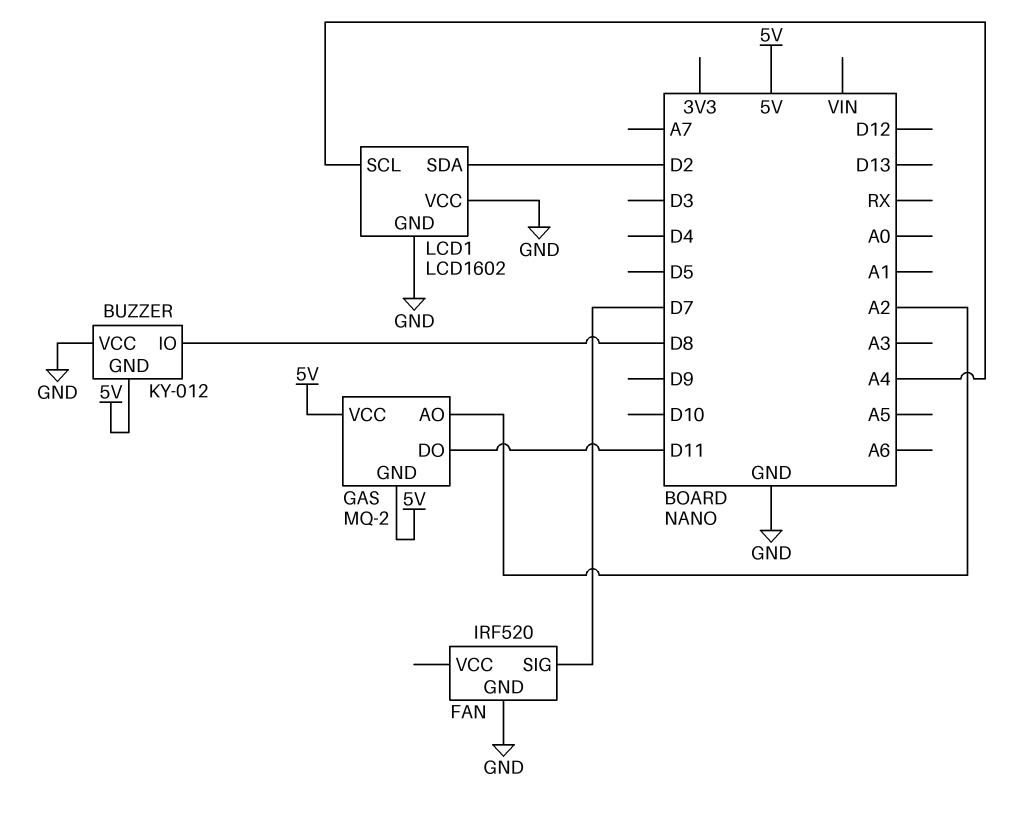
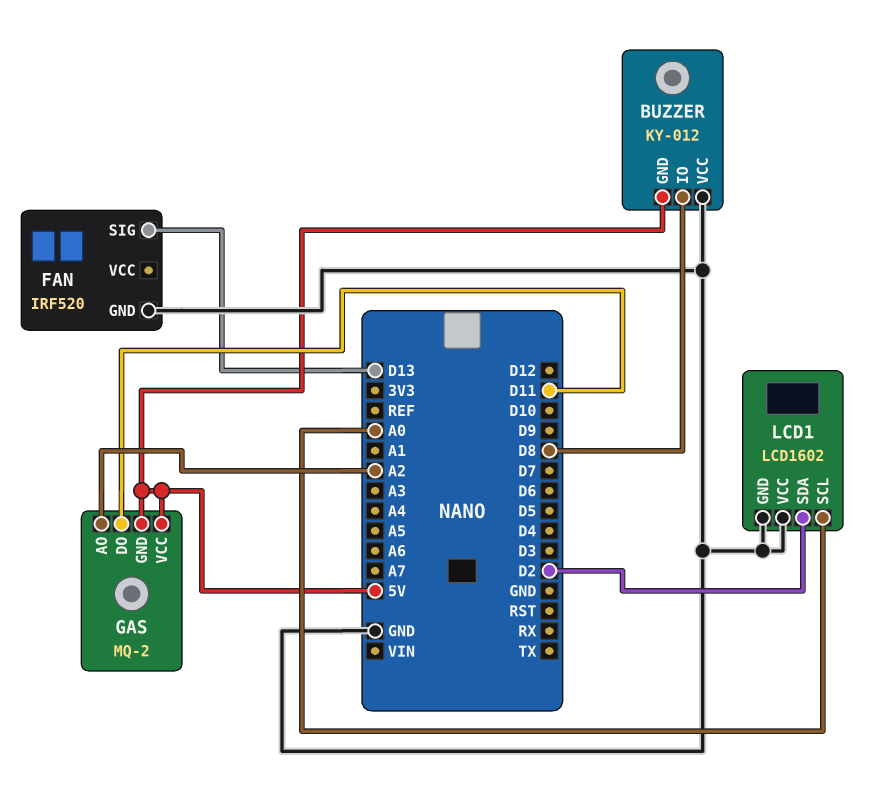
FAN pin SIG: D7 -> D13
LCD1 pin SCL: A4 -> A0

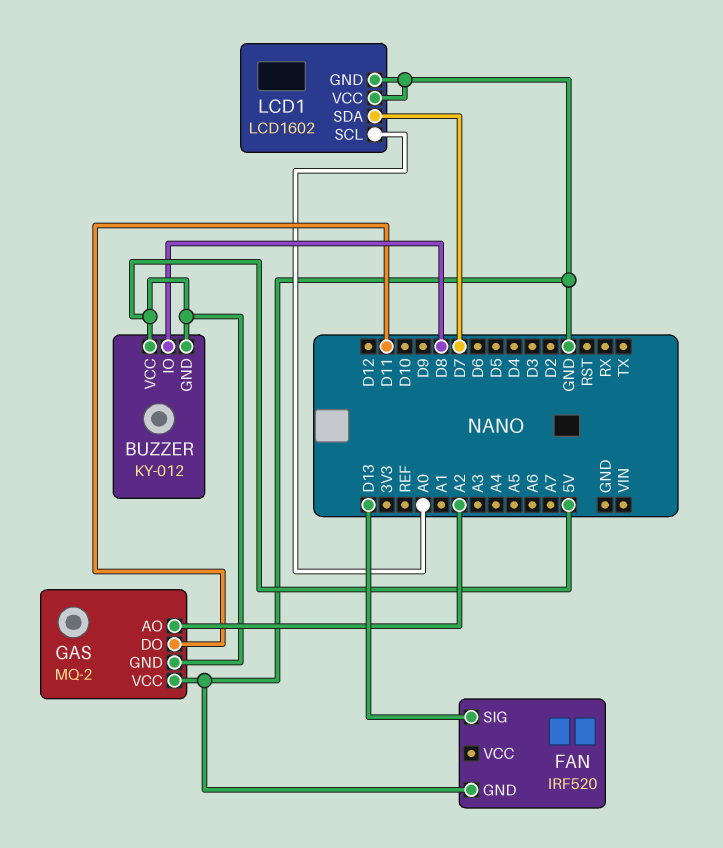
BUZZER pin VCC: GND -> 5V
GAS pin VCC: 5V -> GND
LCD1 pin SDA: D2 -> D7

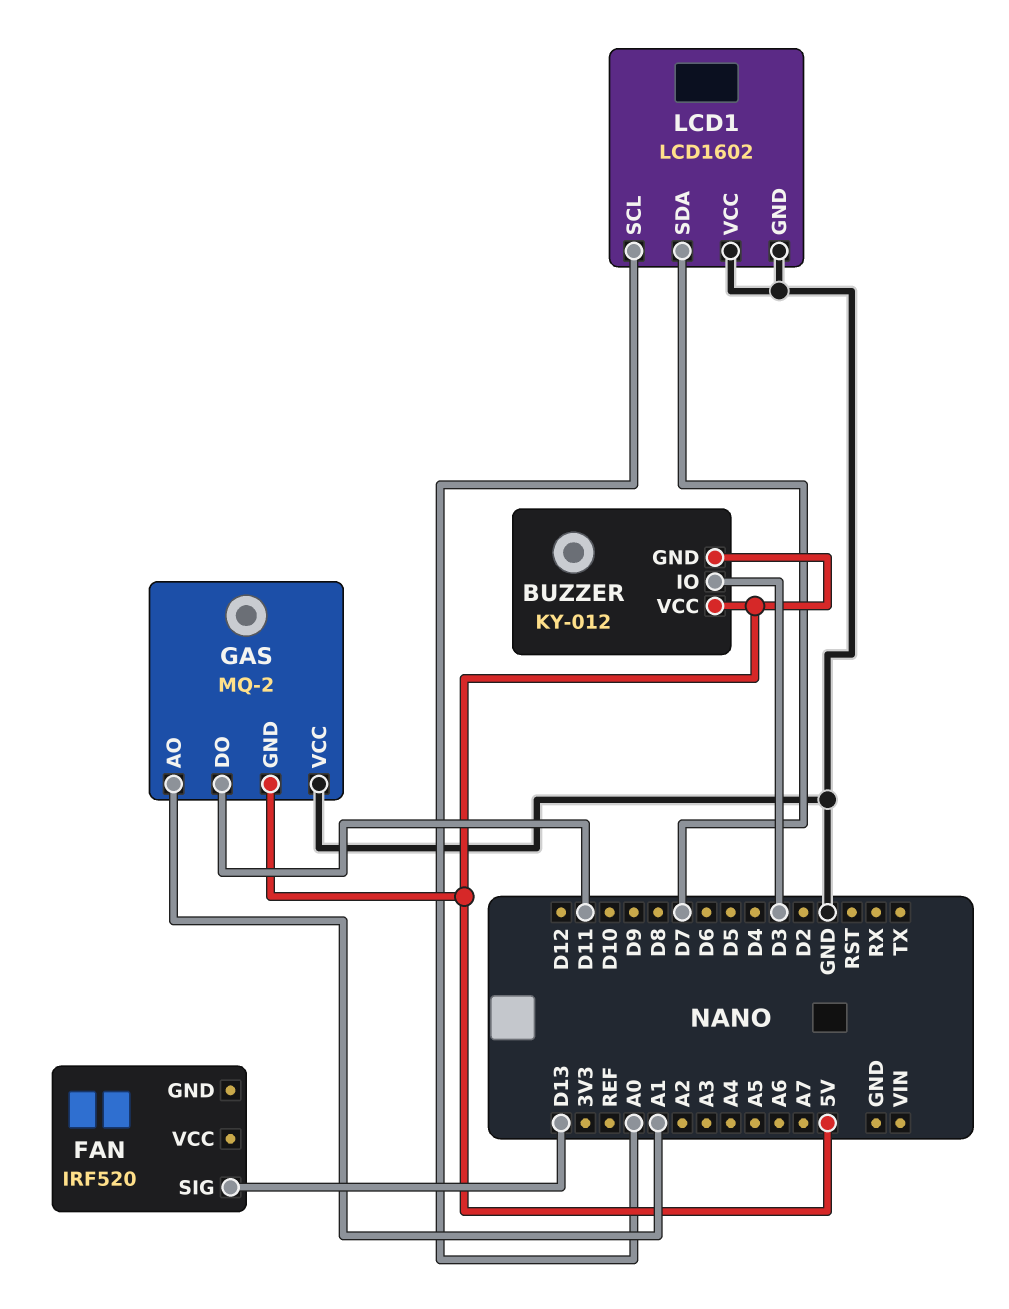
BUZZER pin IO: D8 -> D3
FAN pin GND: GND -> none
GAS pin AO: A2 -> A1

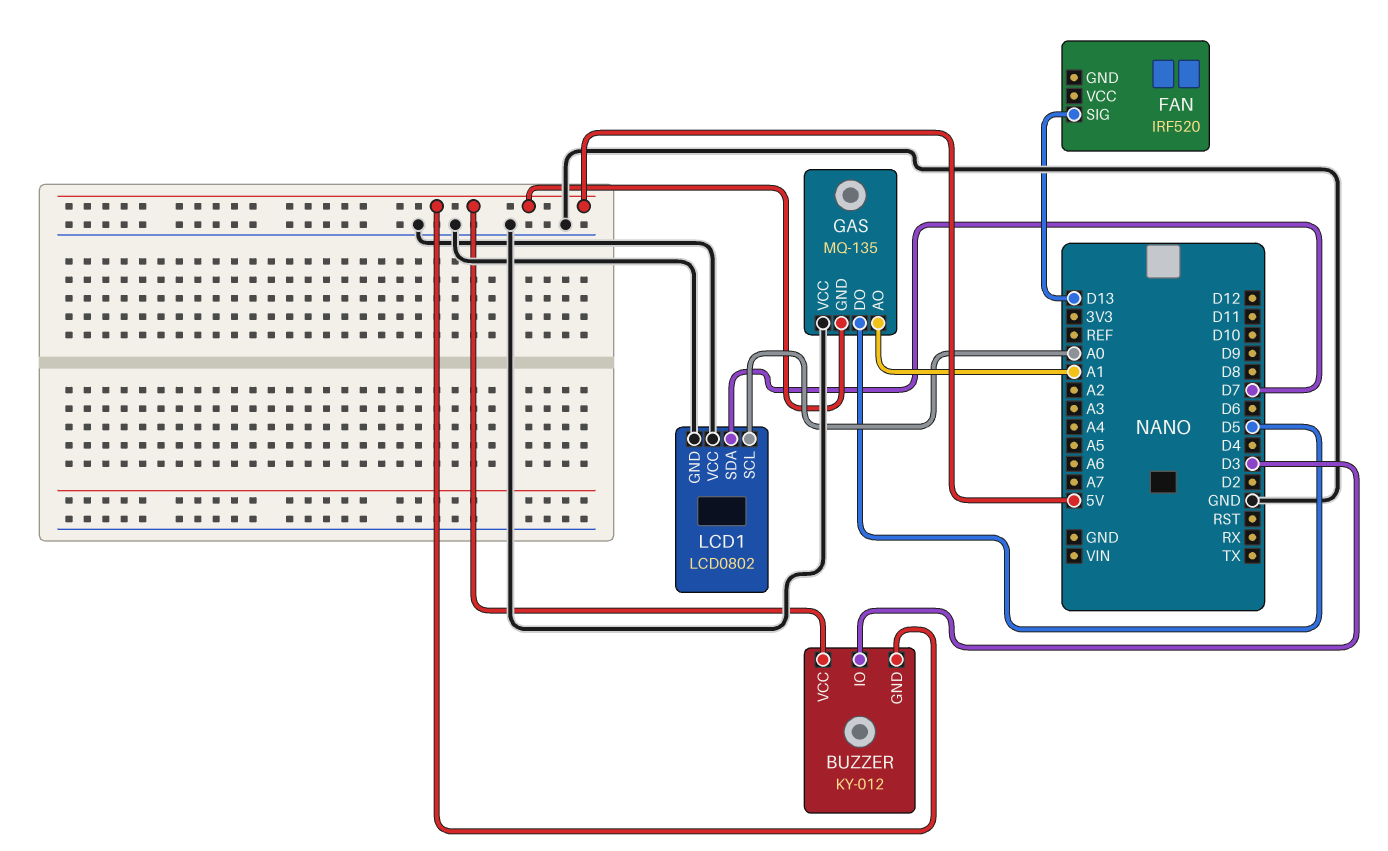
GAS: MQ-2 -> MQ-135
GAS pin DO: D11 -> D5
LCD1: LCD1602 -> LCD0802

